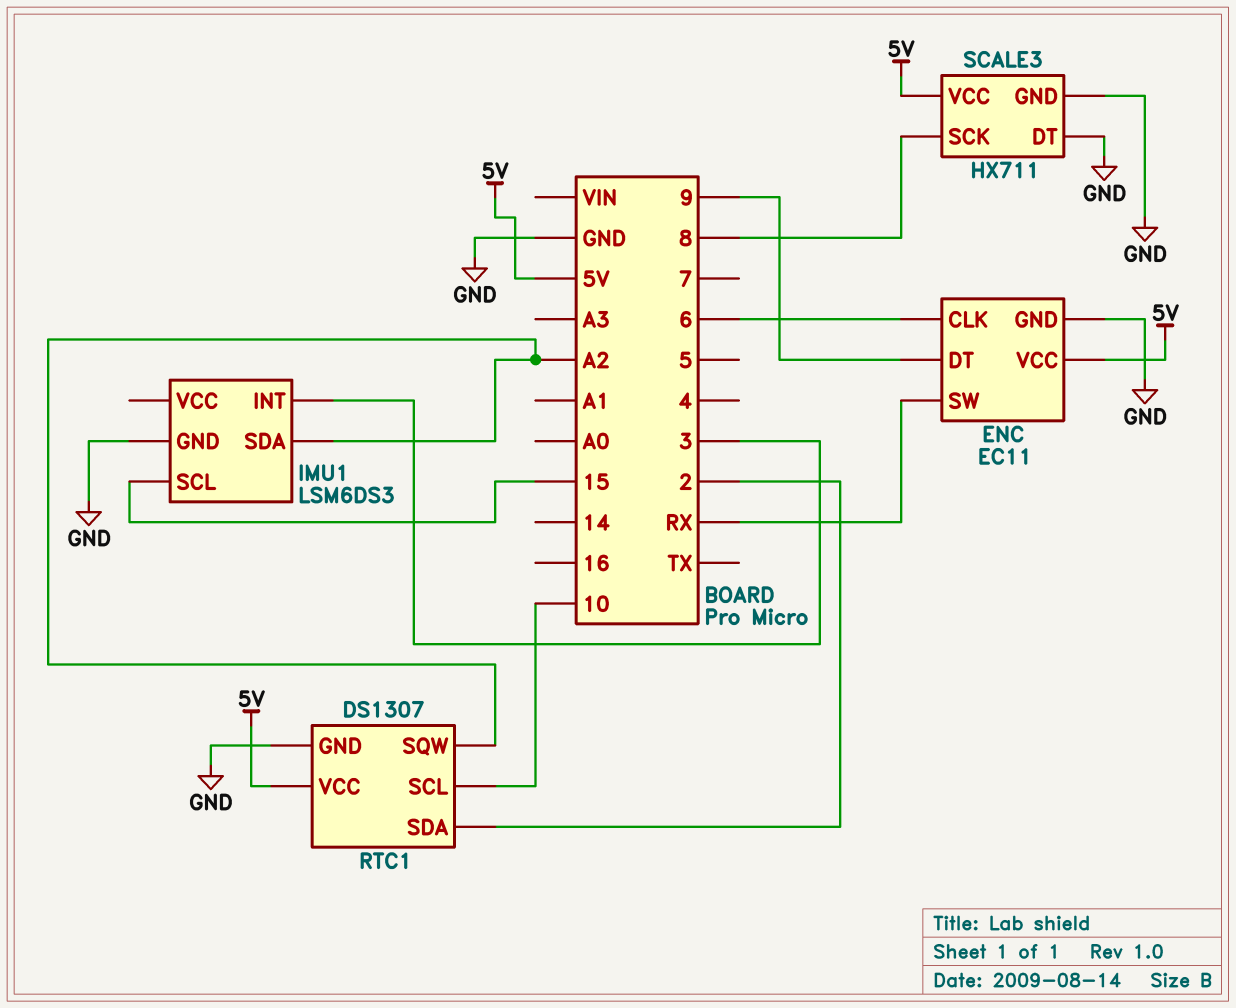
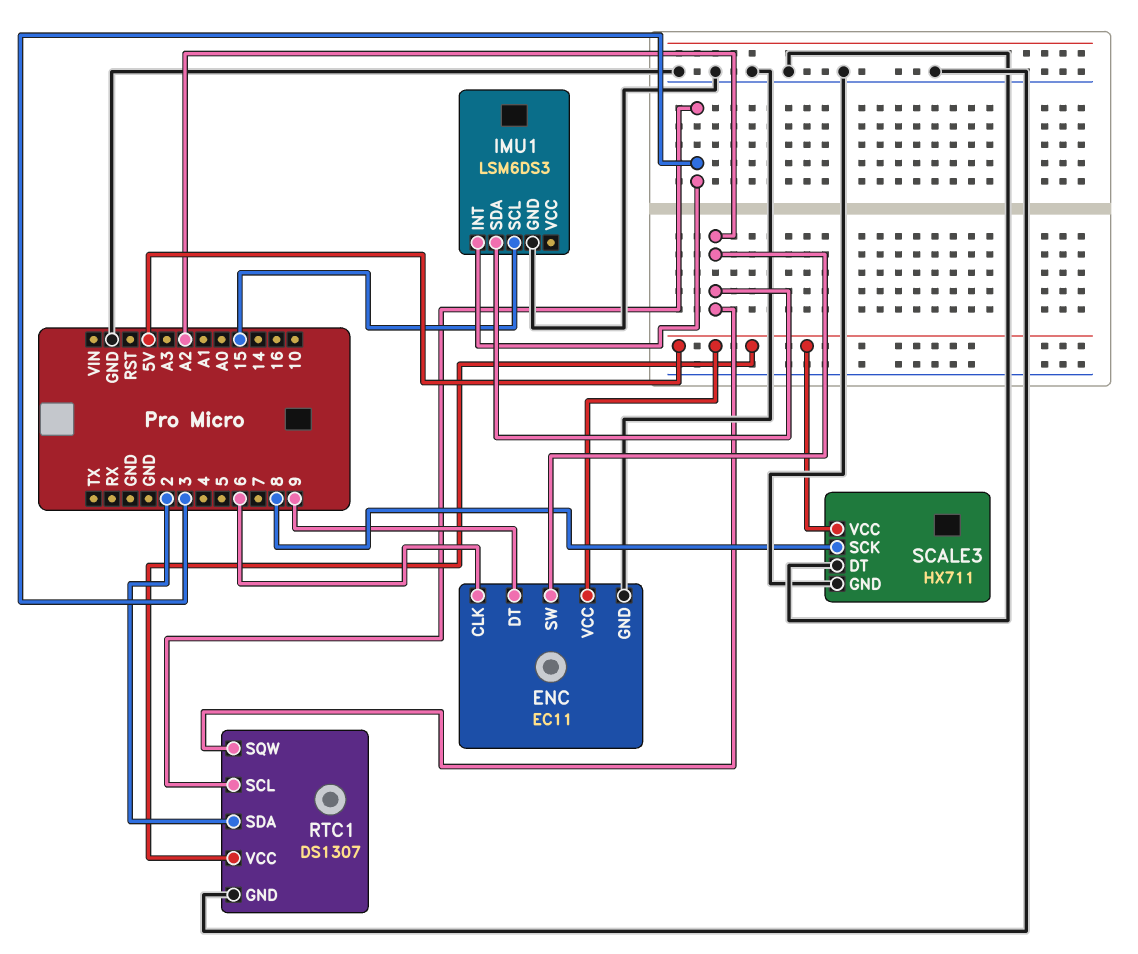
ENC pin SW: RX -> A2
RTC1 pin SCL: 10 -> 3

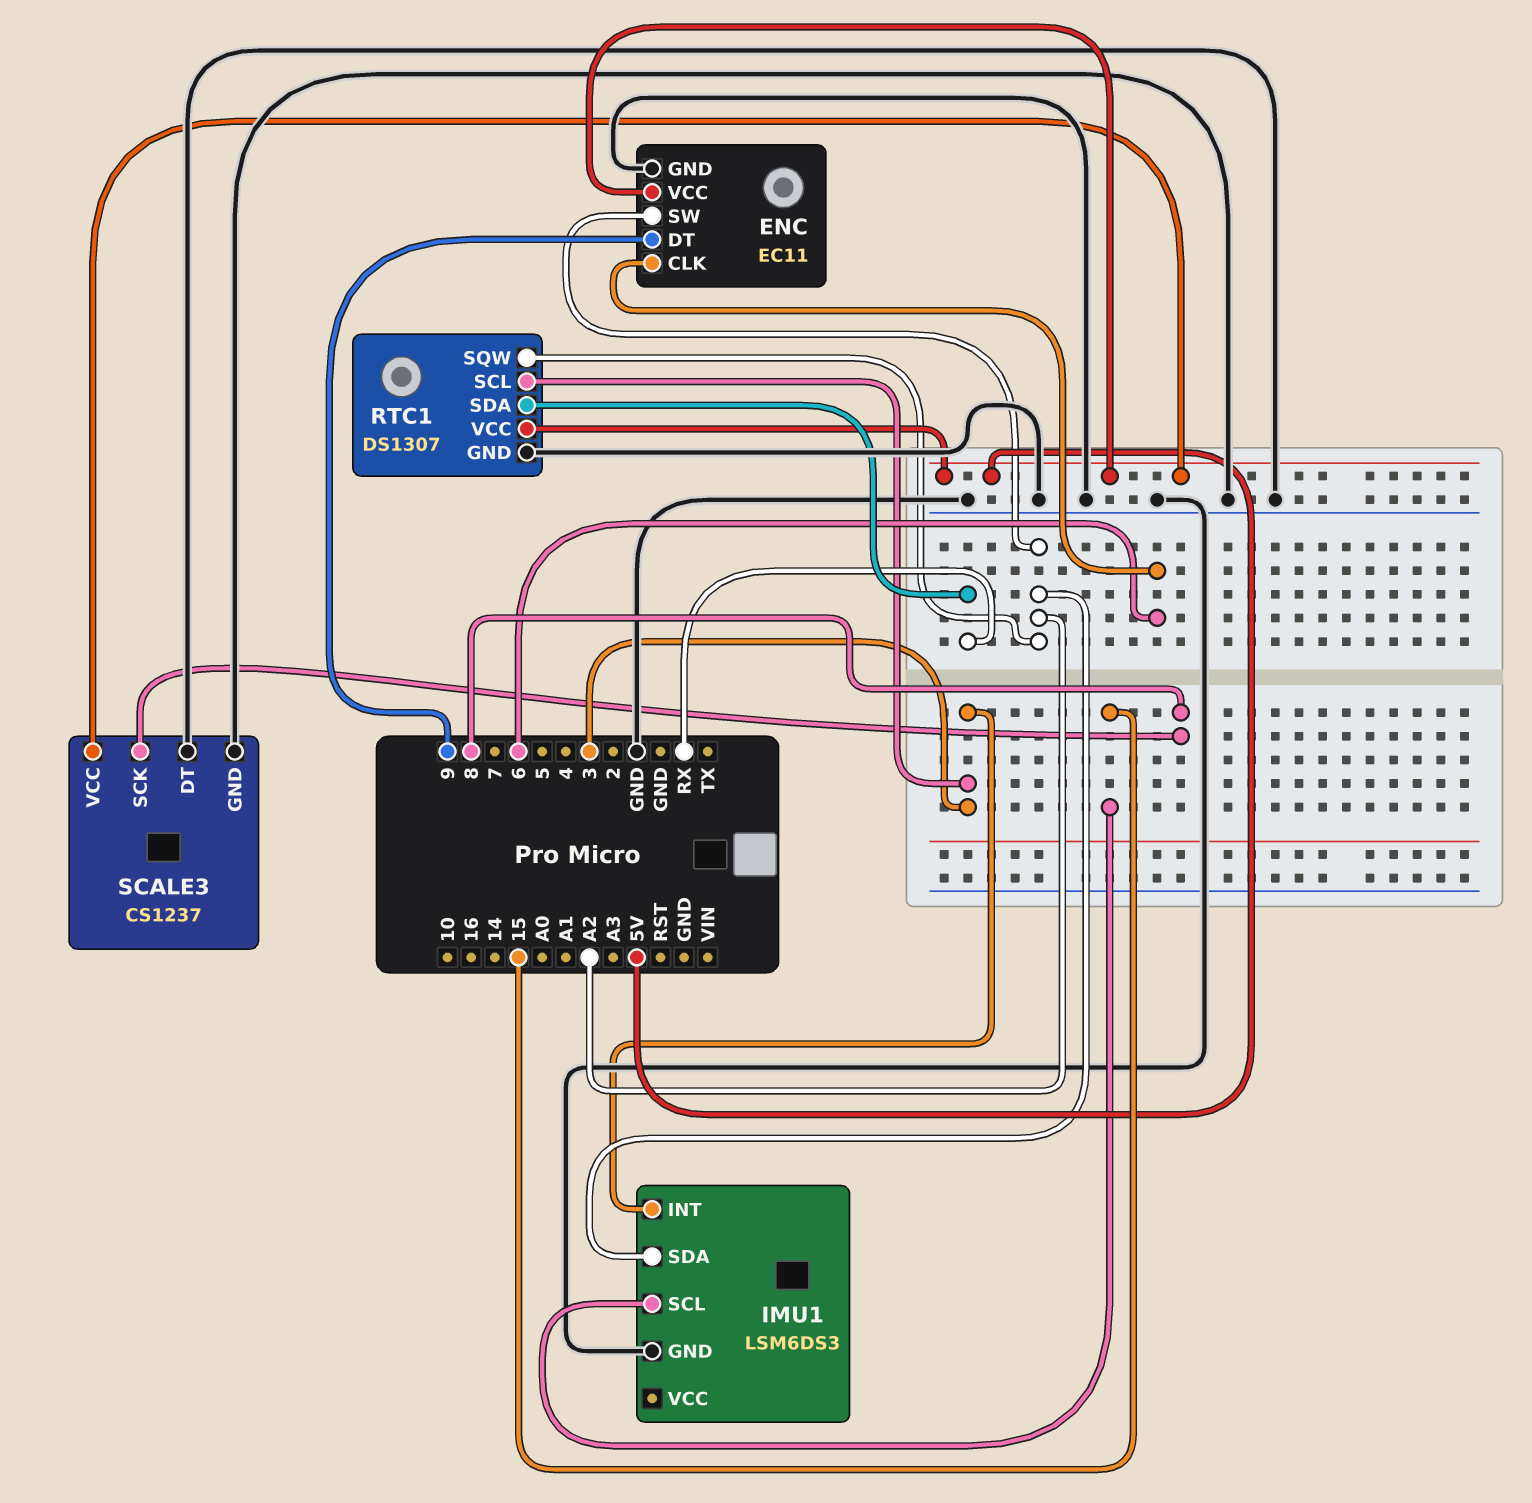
RTC1 pin SDA: 2 -> RX
SCALE3: HX711 -> CS1237

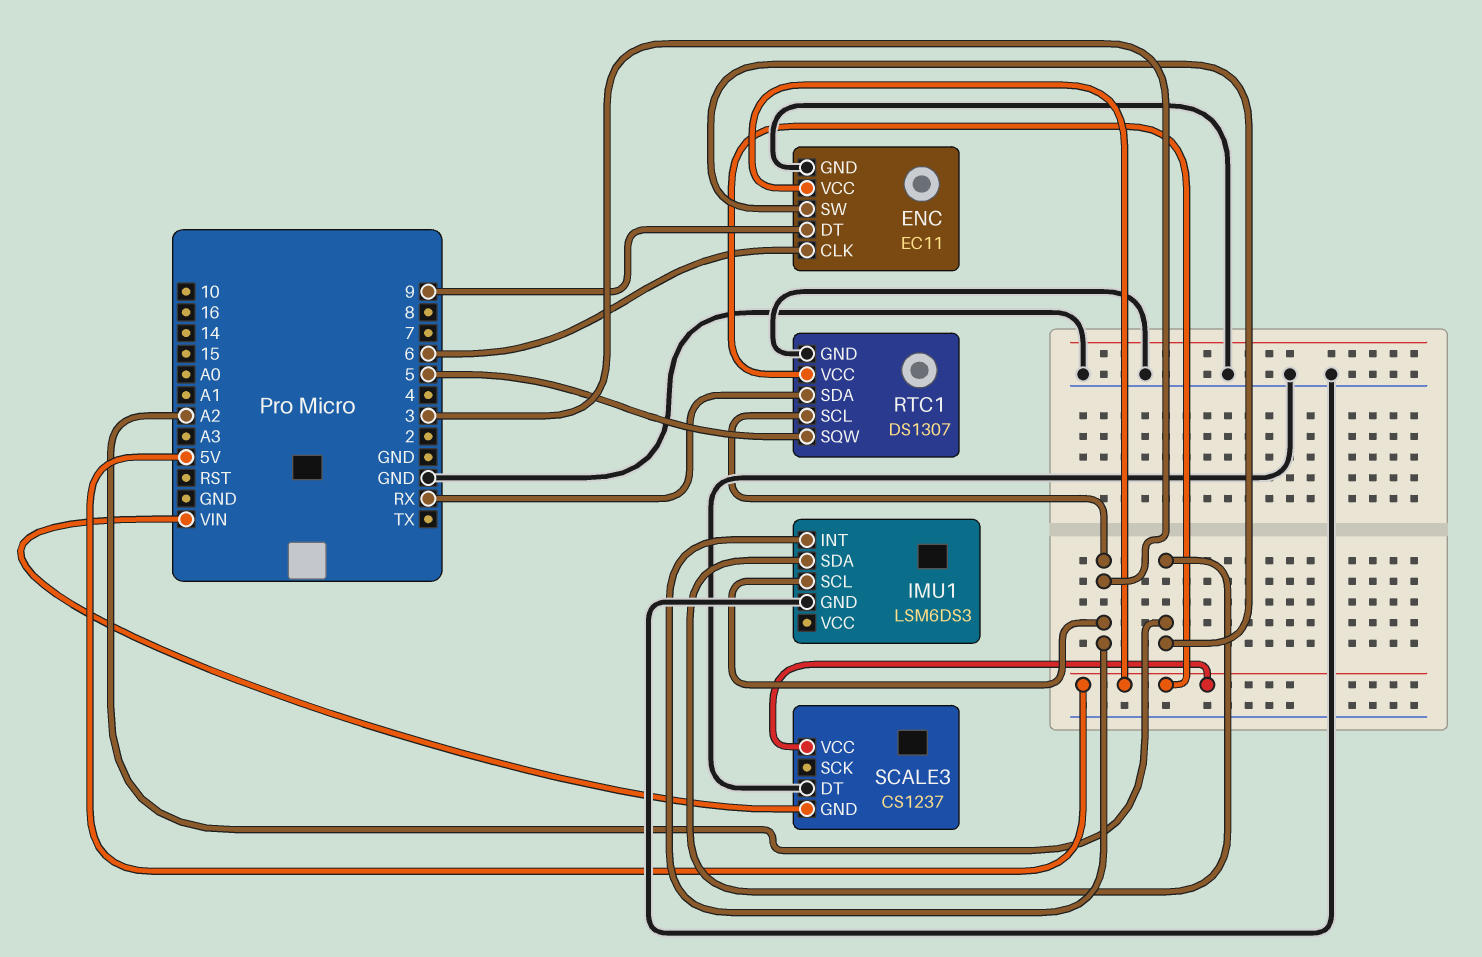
IMU1 pin SCL: 15 -> 3
RTC1 pin SQW: A2 -> 5
SCALE3 pin GND: GND -> VIN
SCALE3 pin SCK: 8 -> none

